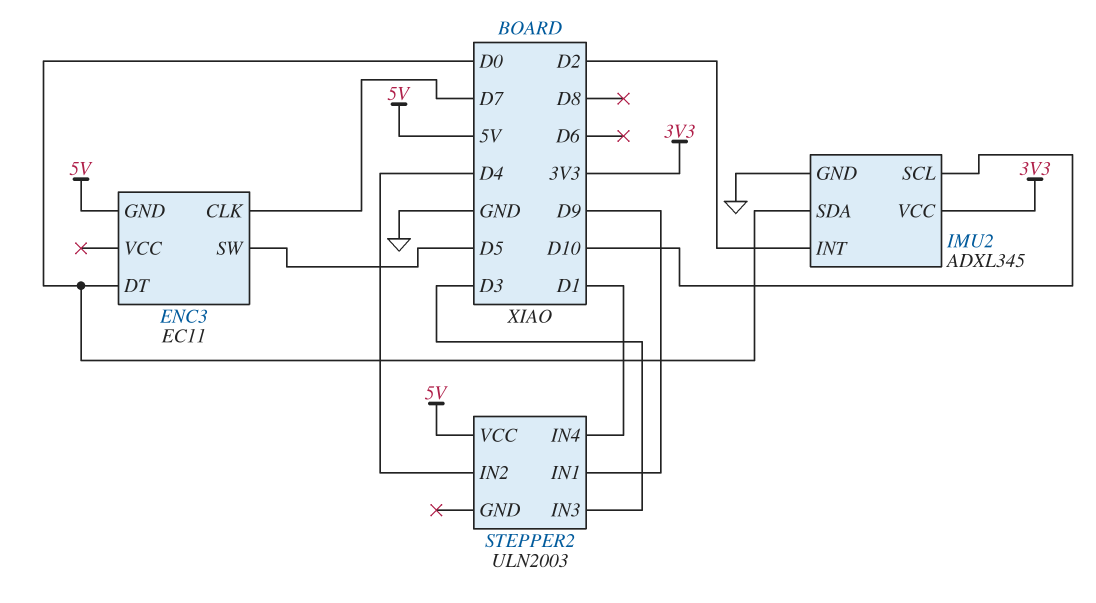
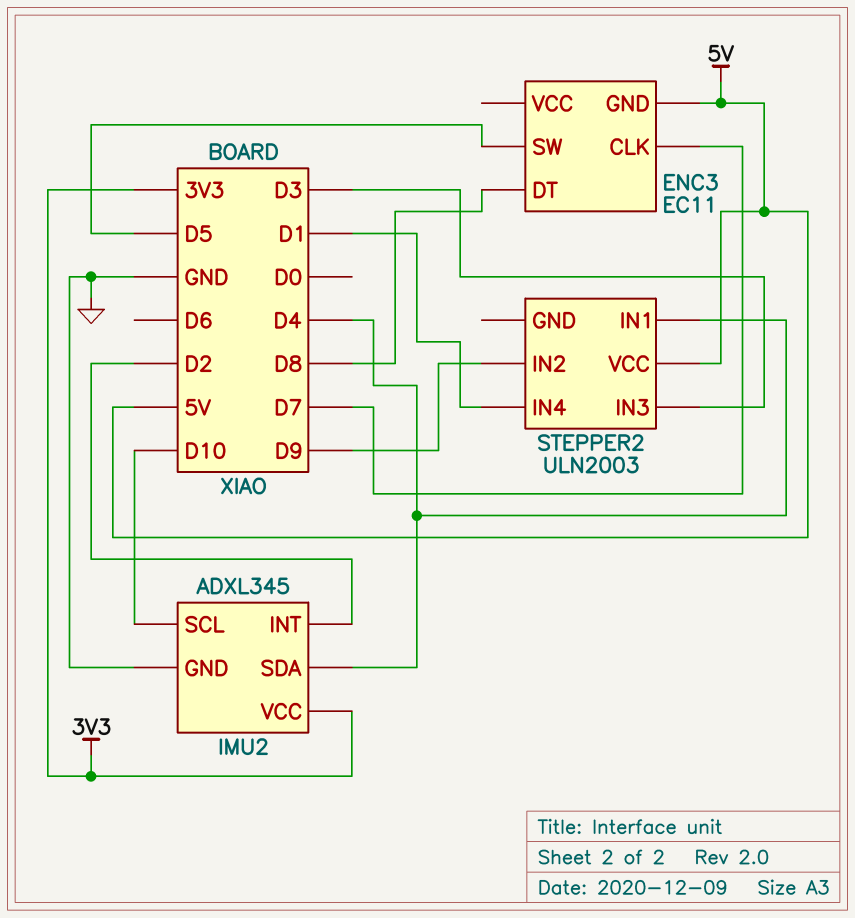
ENC3 pin DT: D0 -> D8
IMU2 pin SDA: D0 -> D4
STEPPER2 pin IN1: D9 -> D4
STEPPER2 pin IN2: D4 -> D9

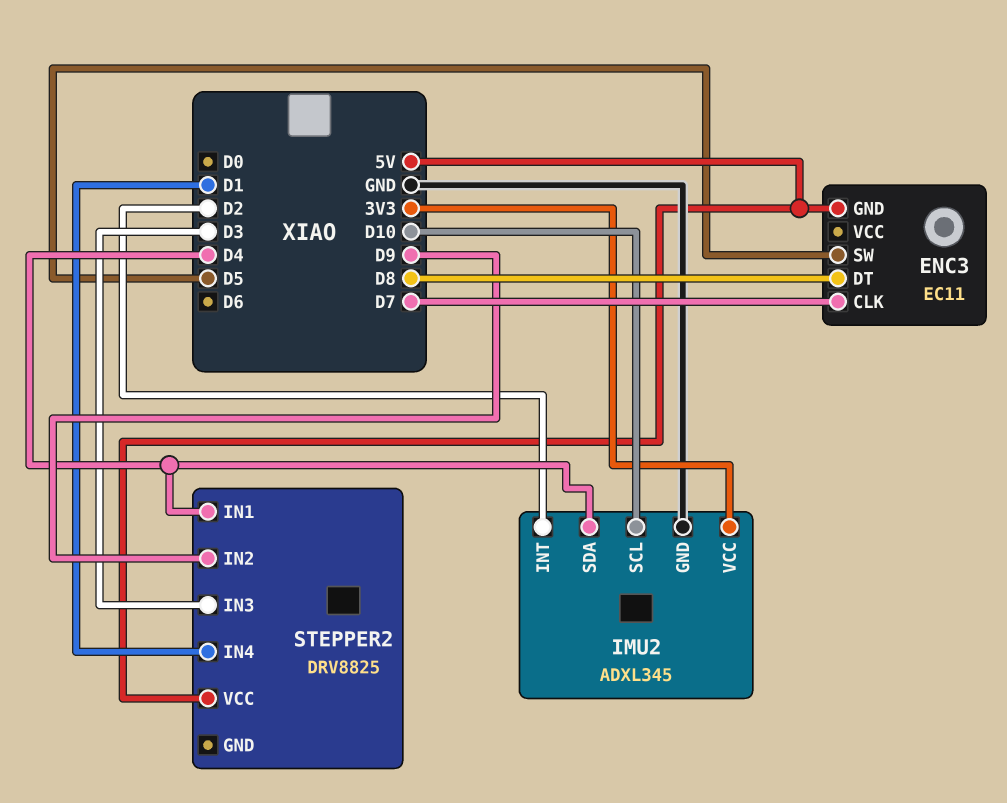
STEPPER2: ULN2003 -> DRV8825

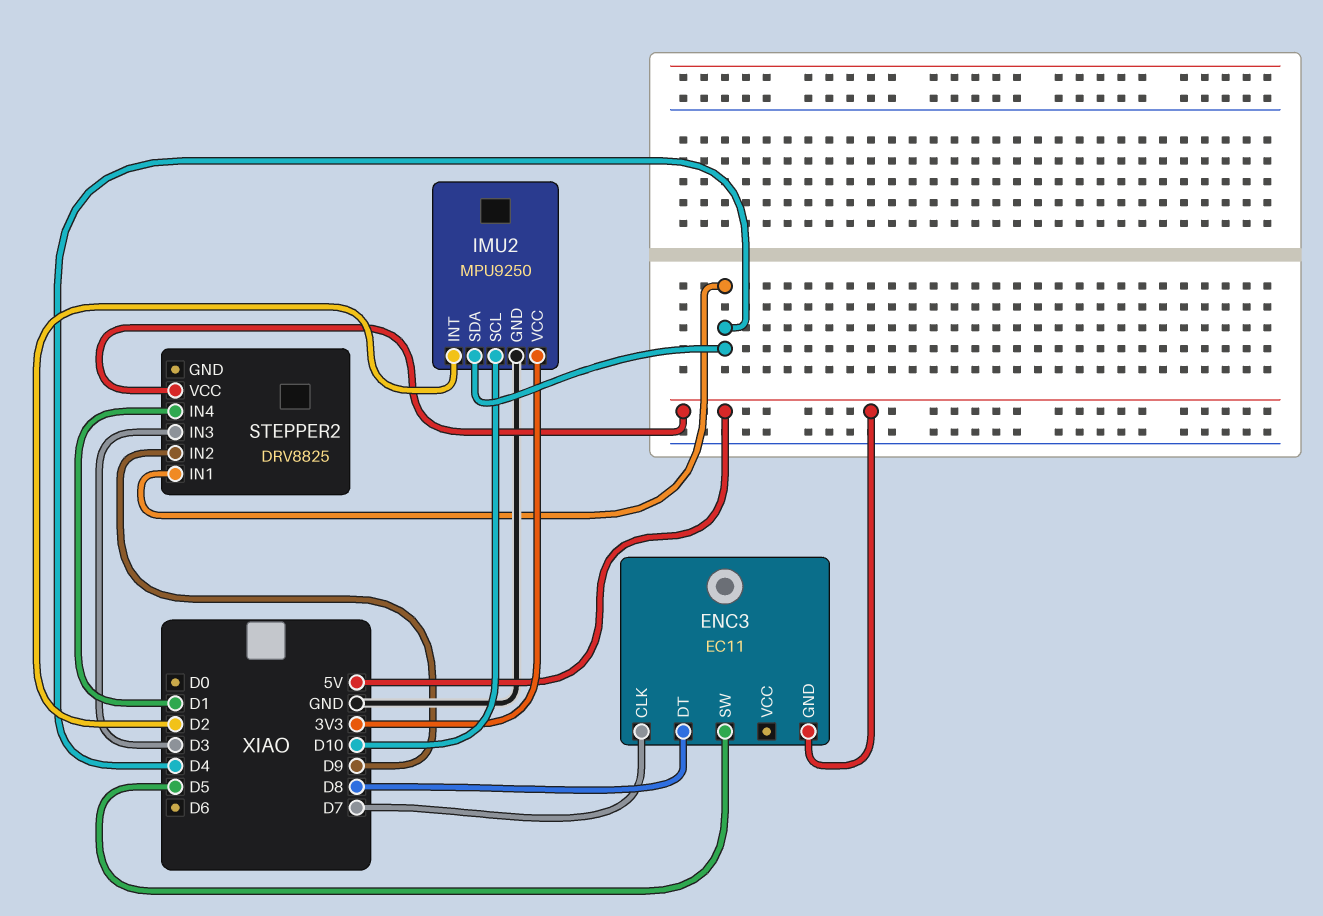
IMU2: ADXL345 -> MPU9250

